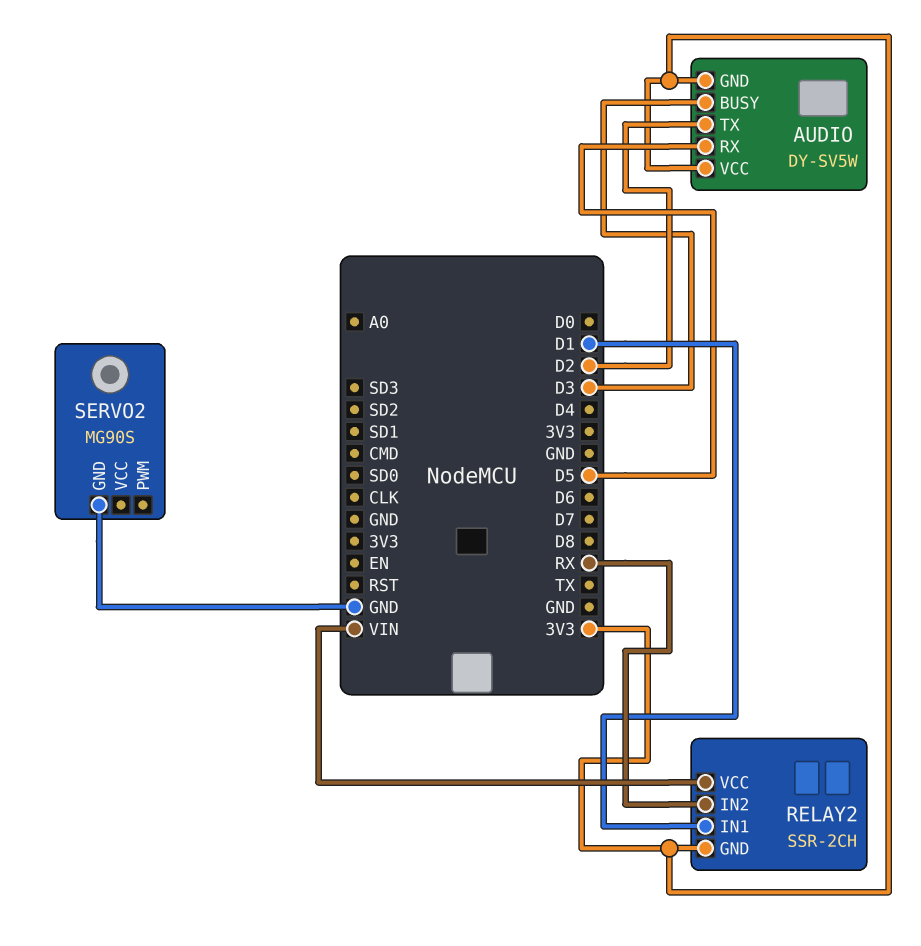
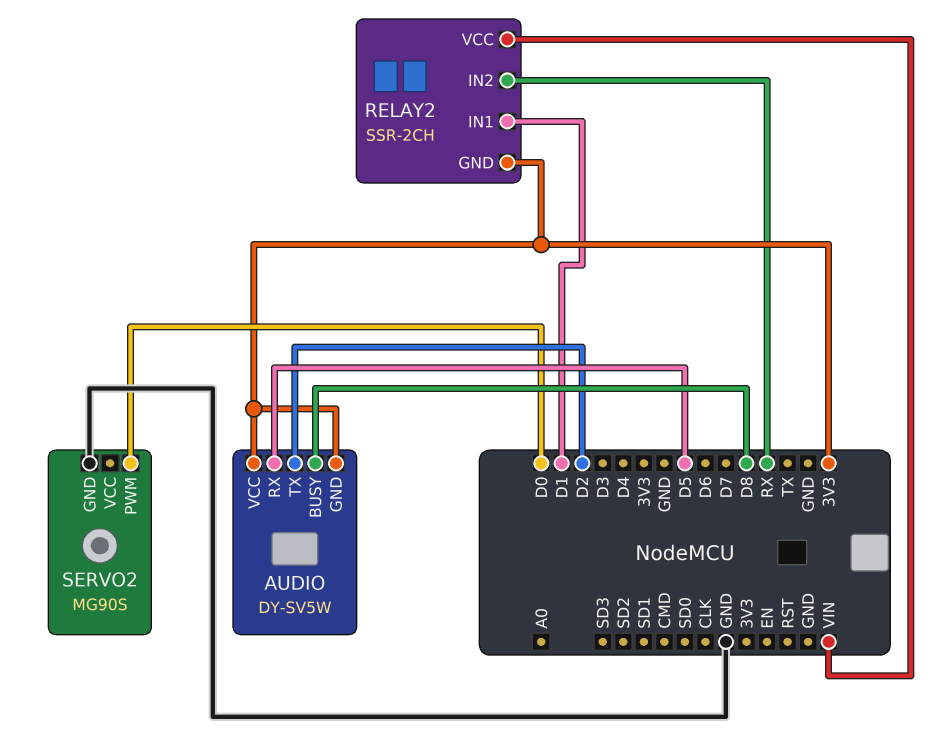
AUDIO pin BUSY: D3 -> D8
SERVO2 pin PWM: none -> D0

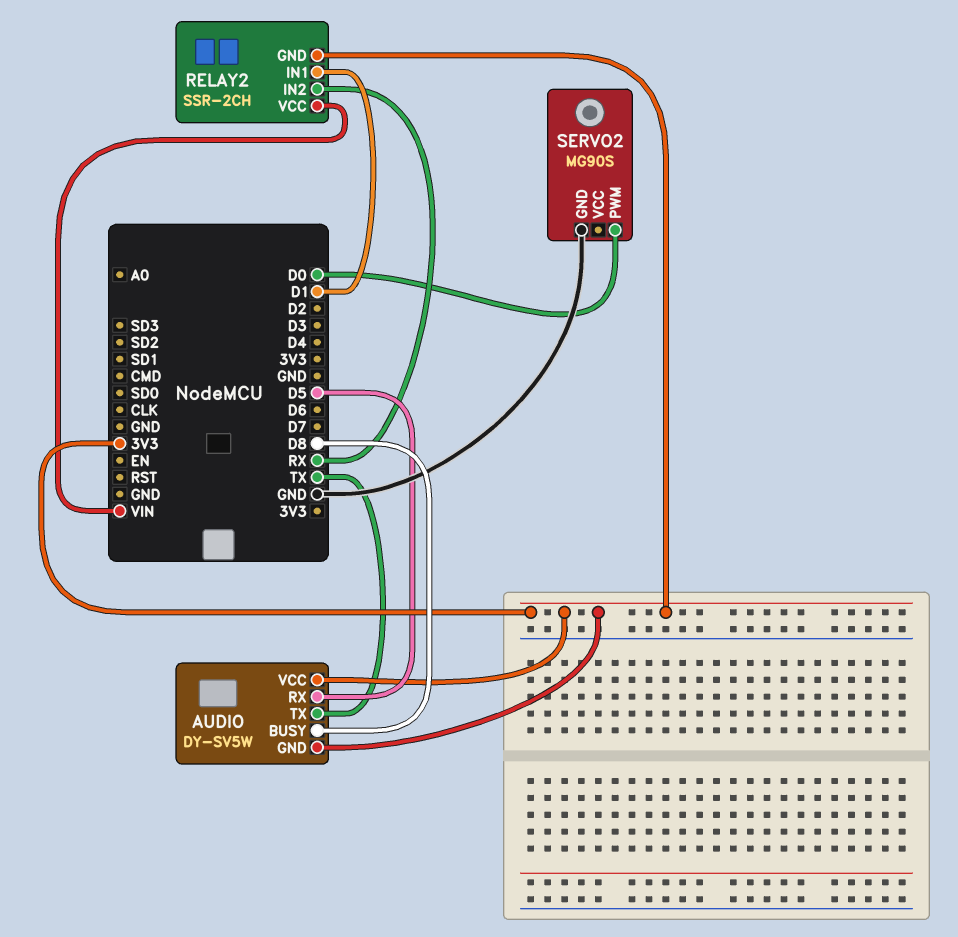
AUDIO pin TX: D2 -> TX

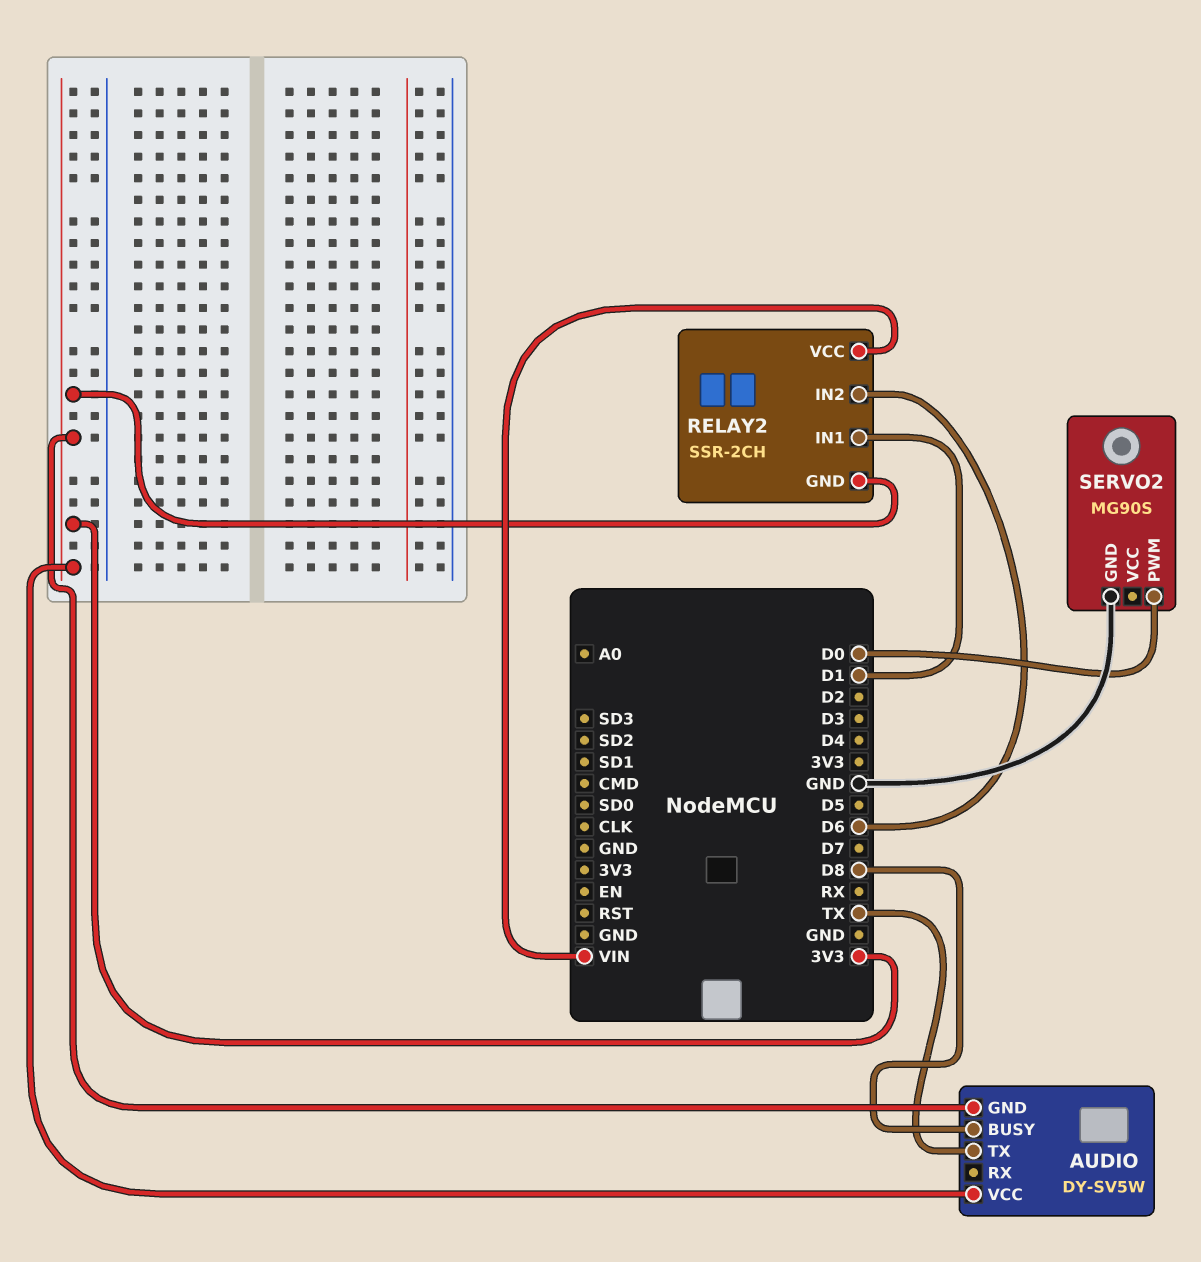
AUDIO pin RX: D5 -> none
RELAY2 pin IN2: RX -> D6

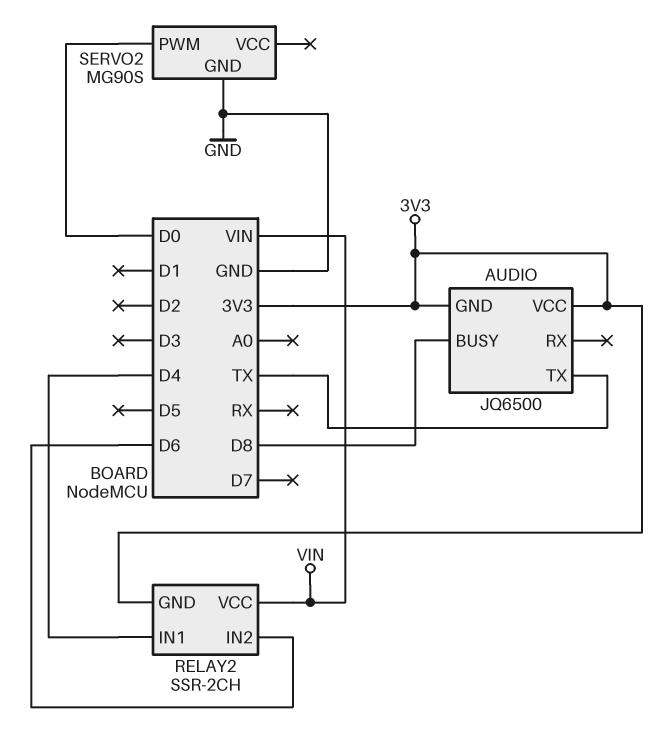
AUDIO: DY-SV5W -> JQ6500
RELAY2 pin IN1: D1 -> D4

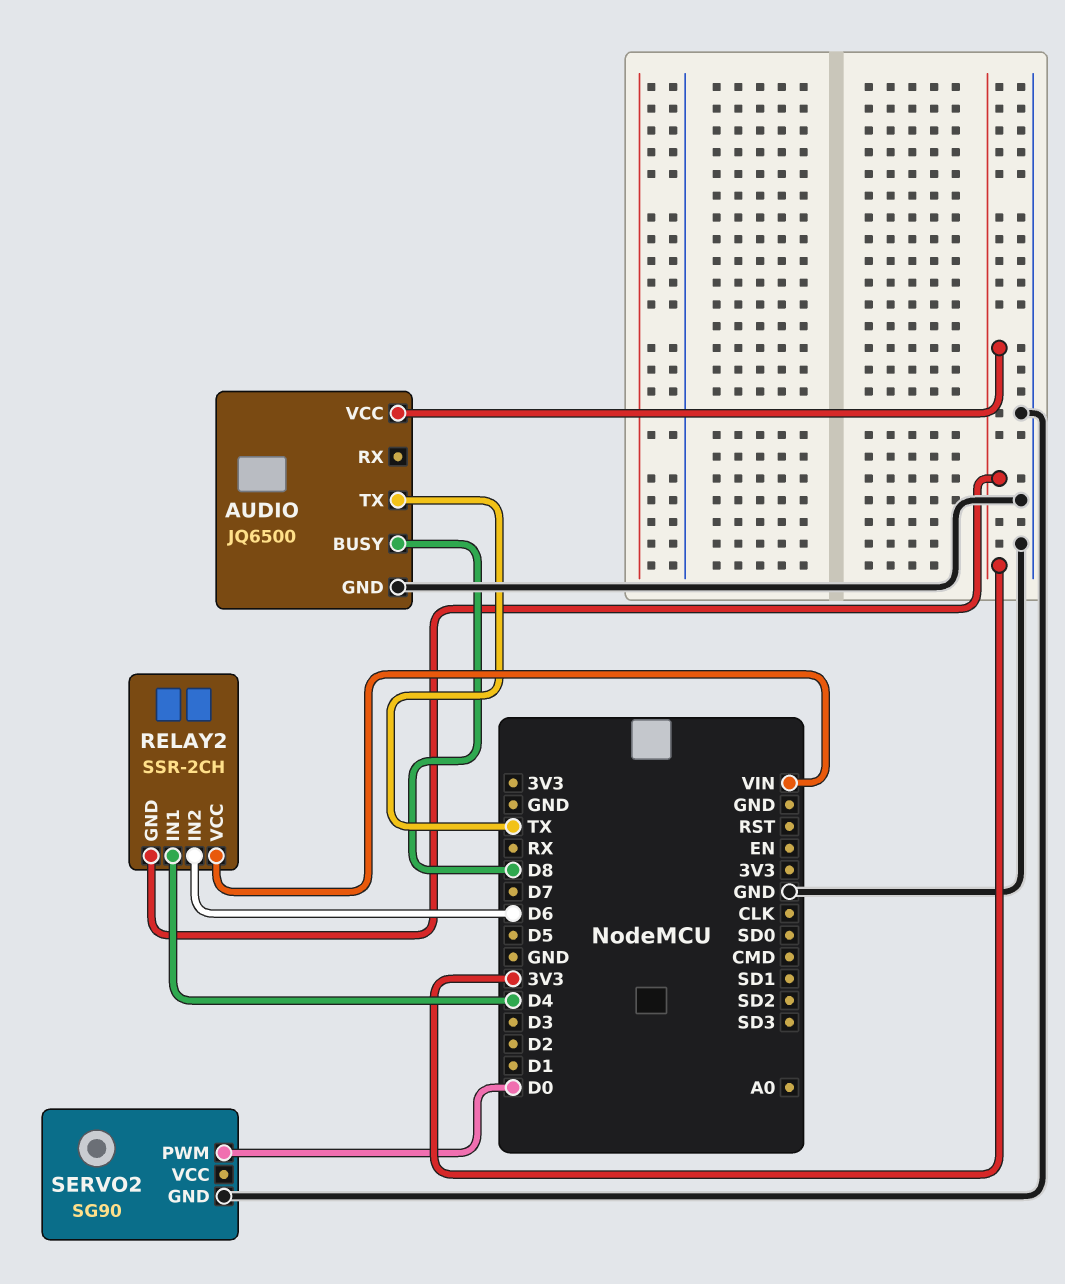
AUDIO pin GND: 3V3 -> GND
SERVO2: MG90S -> SG90

